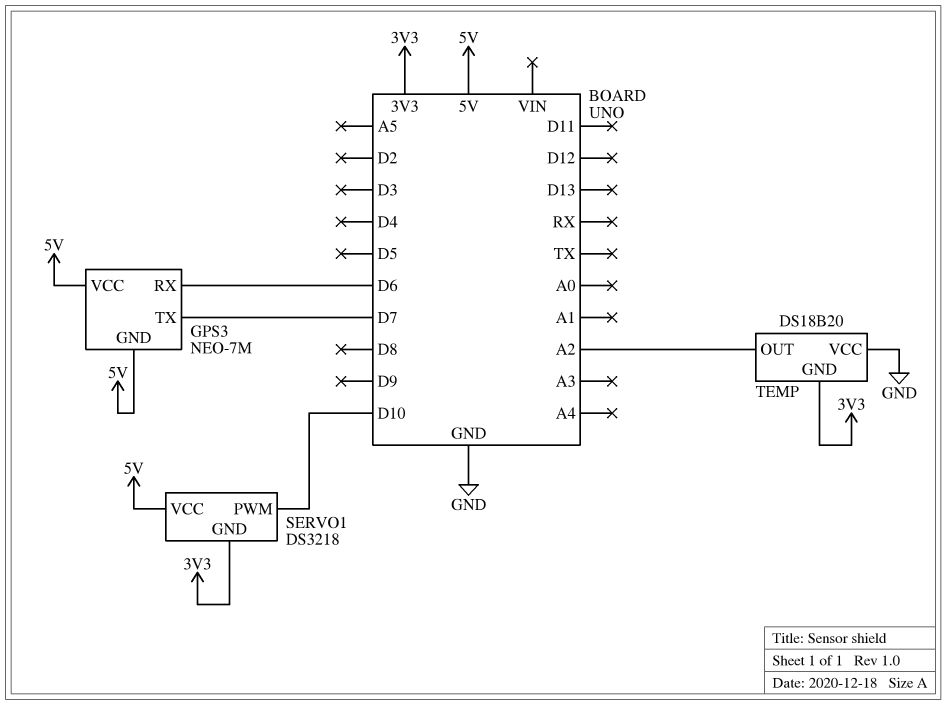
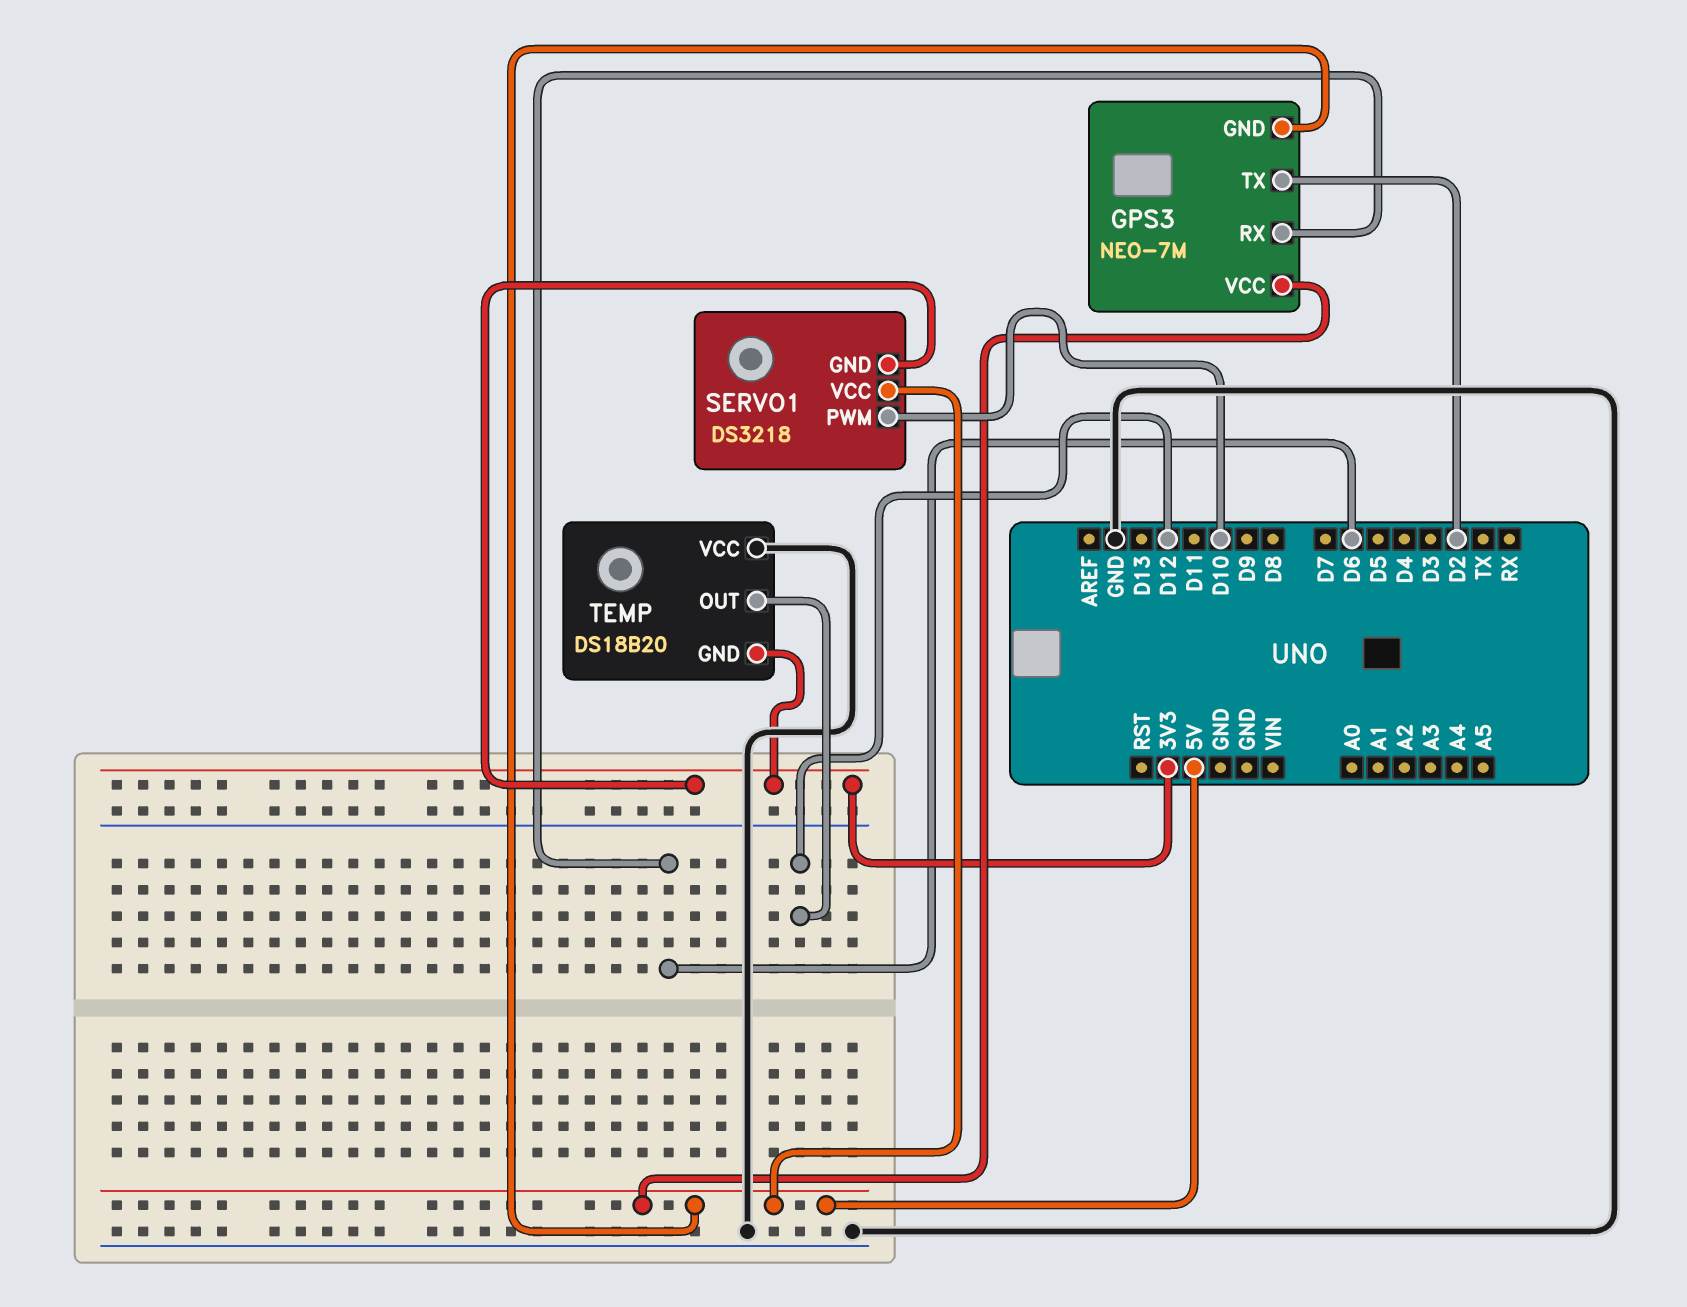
GPS3 pin TX: D7 -> D2
TEMP pin OUT: A2 -> D12

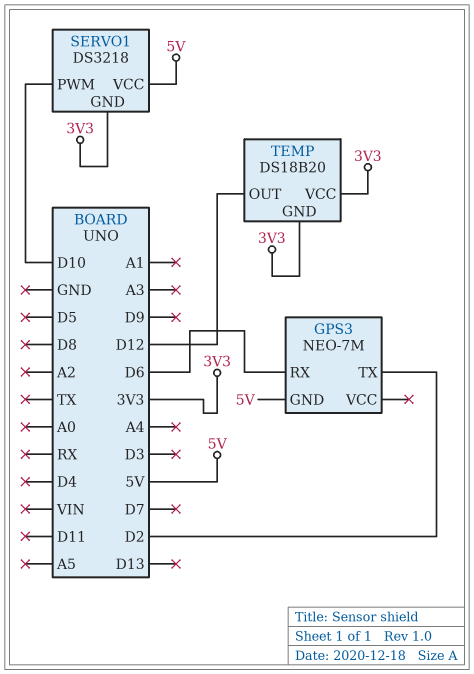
GPS3 pin VCC: 5V -> none
TEMP pin VCC: GND -> 3V3

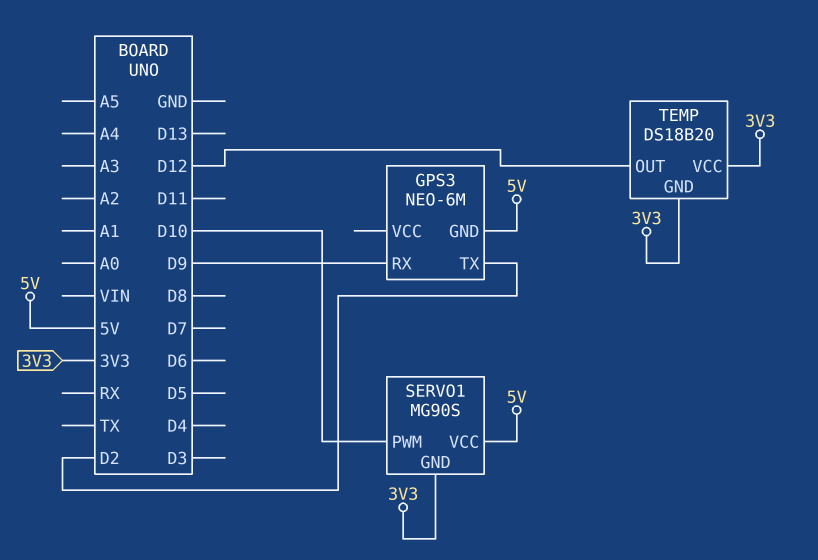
GPS3: NEO-7M -> NEO-6M
GPS3 pin RX: D6 -> D9
SERVO1: DS3218 -> MG90S

